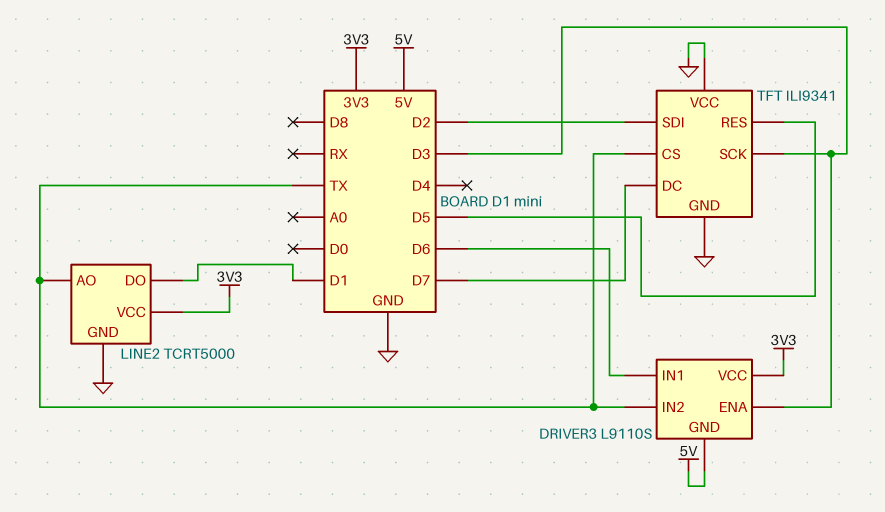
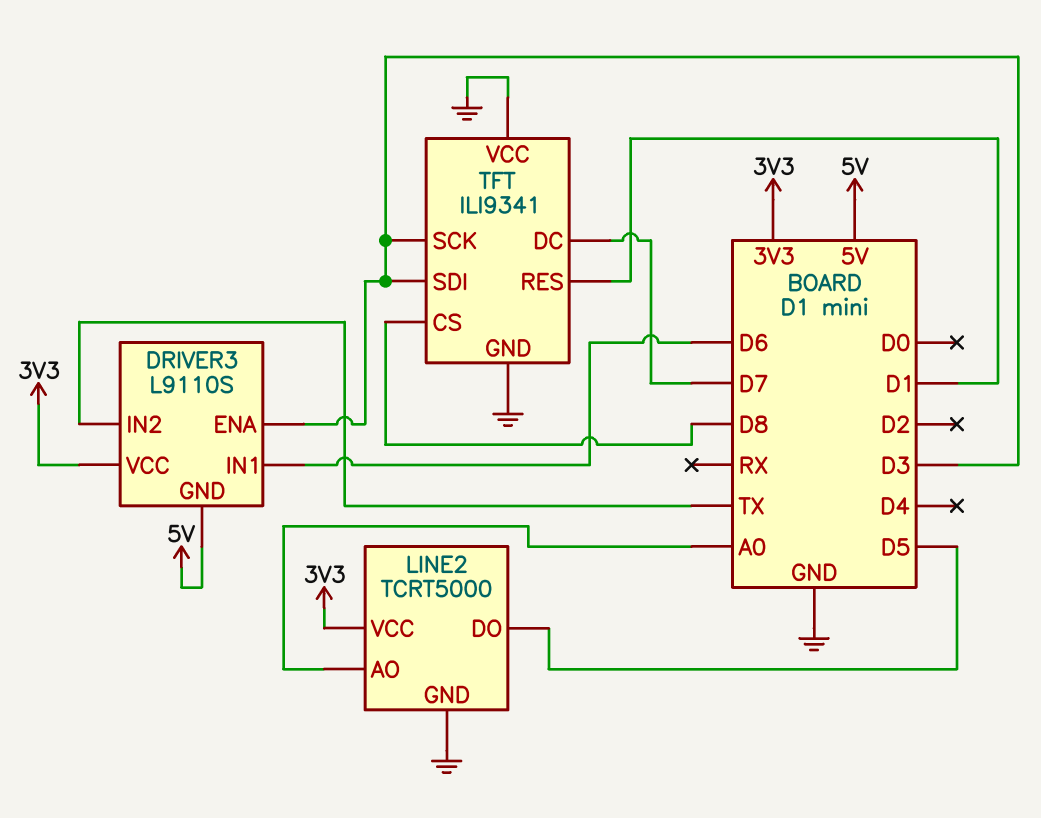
LINE2 pin AO: TX -> A0
LINE2 pin DO: D1 -> D5
TFT pin CS: TX -> D8
TFT pin RES: D5 -> D1
TFT pin SDI: D2 -> D3

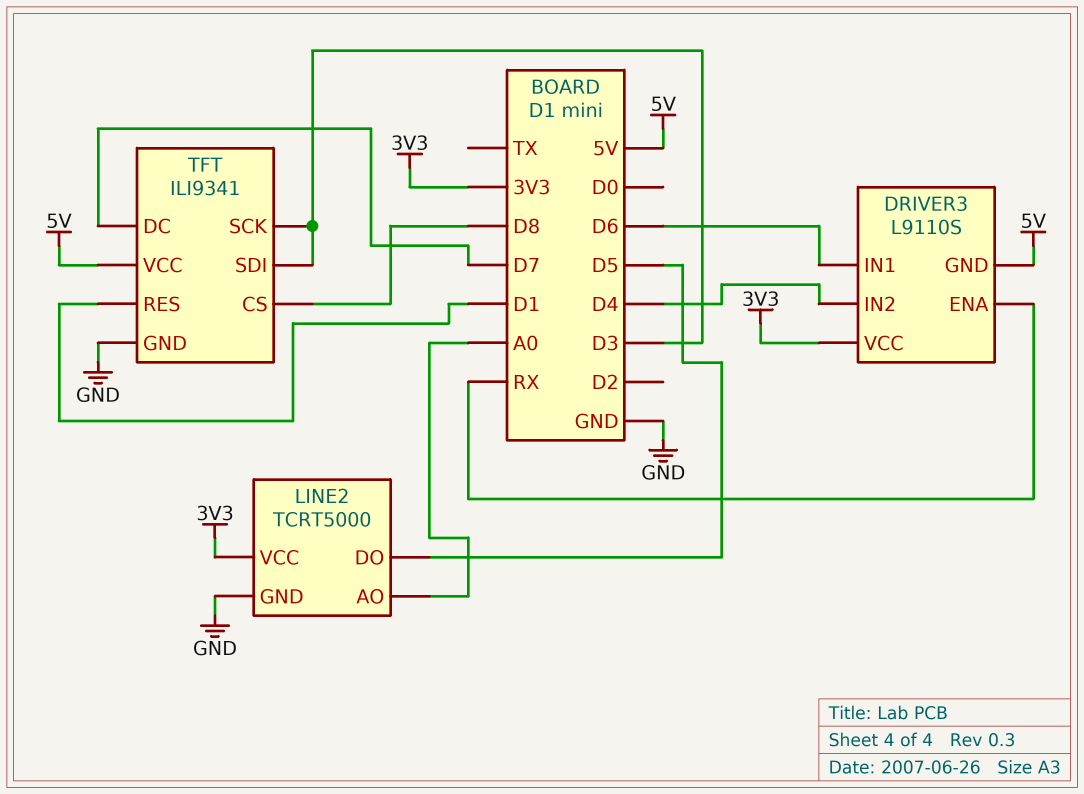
DRIVER3 pin ENA: D3 -> RX
DRIVER3 pin IN2: TX -> D4
TFT pin VCC: GND -> 5V

